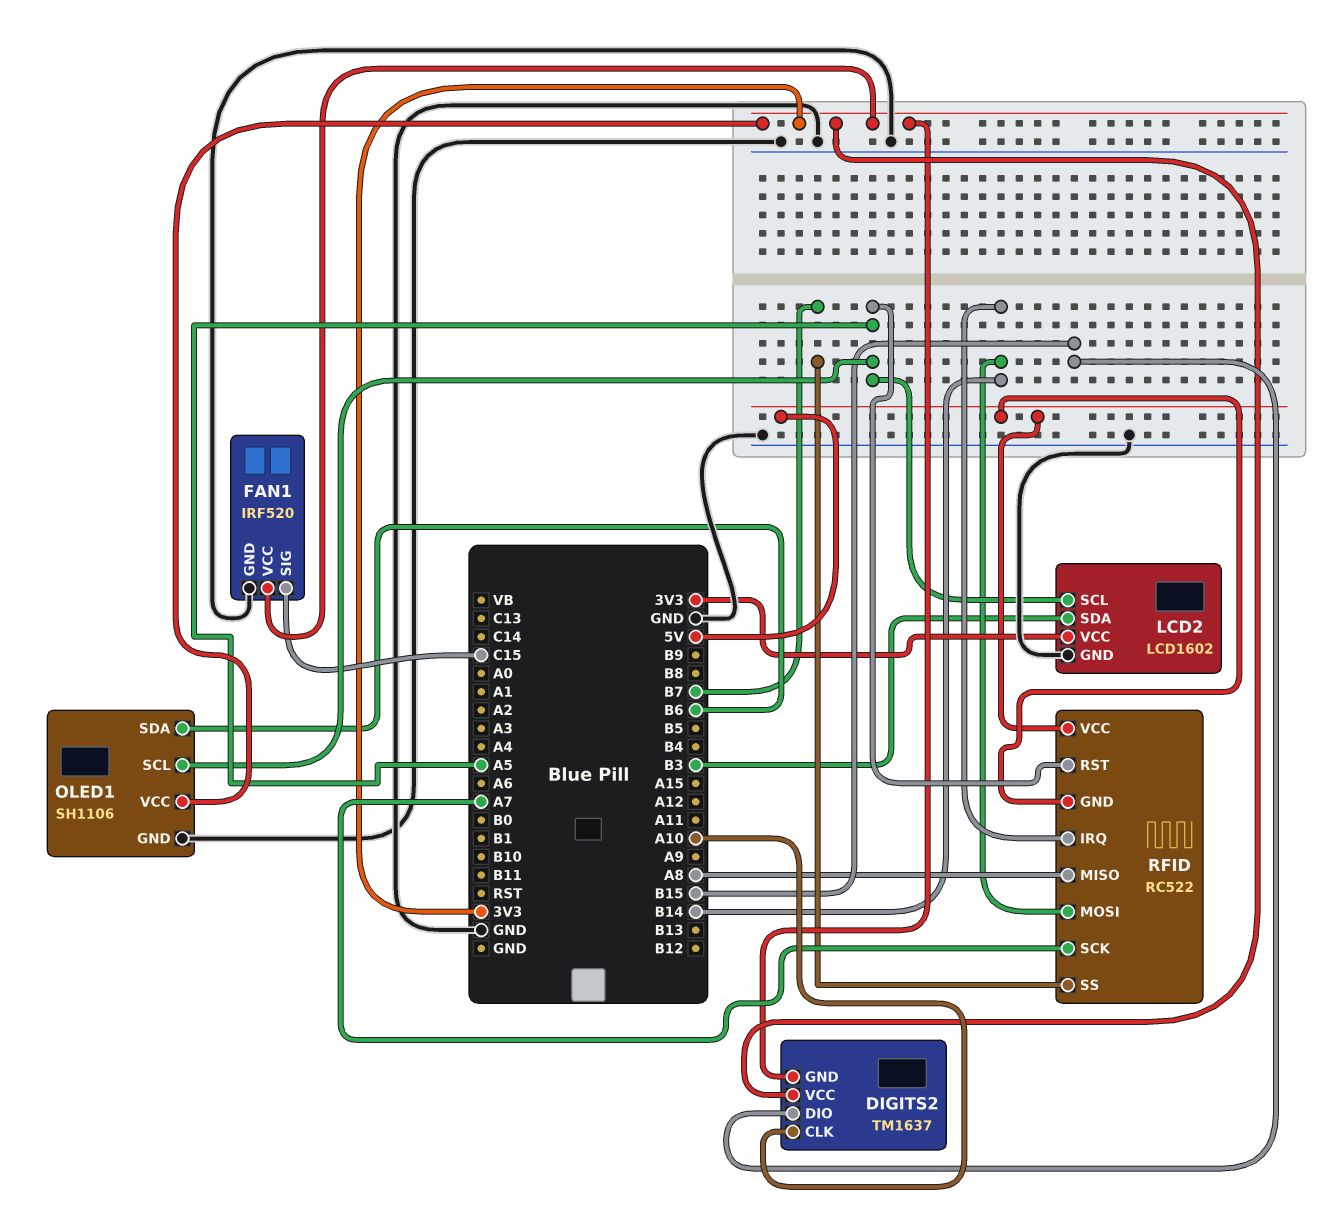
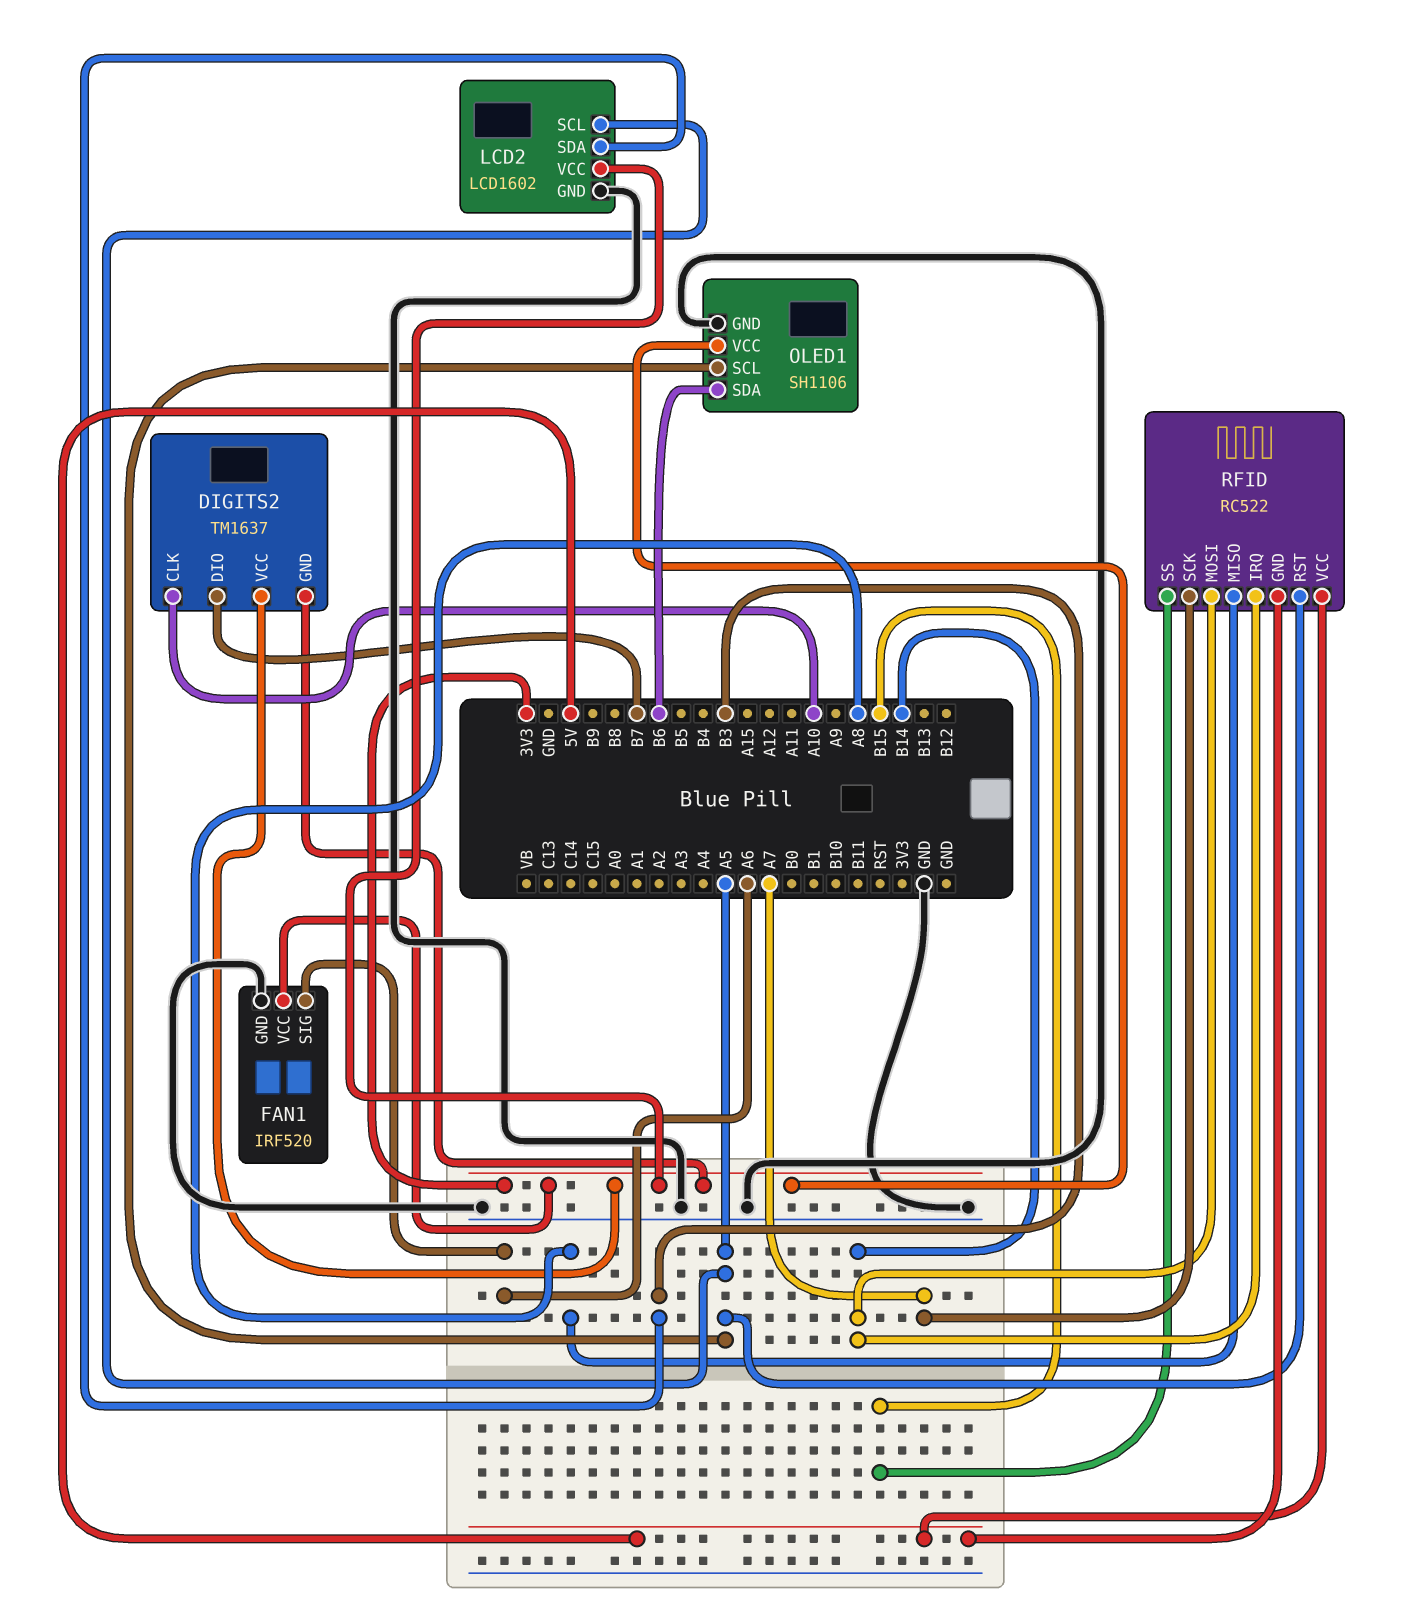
DIGITS2 pin DIO: B15 -> B7
FAN1 pin SIG: C15 -> A6
RFID pin SS: B7 -> B15

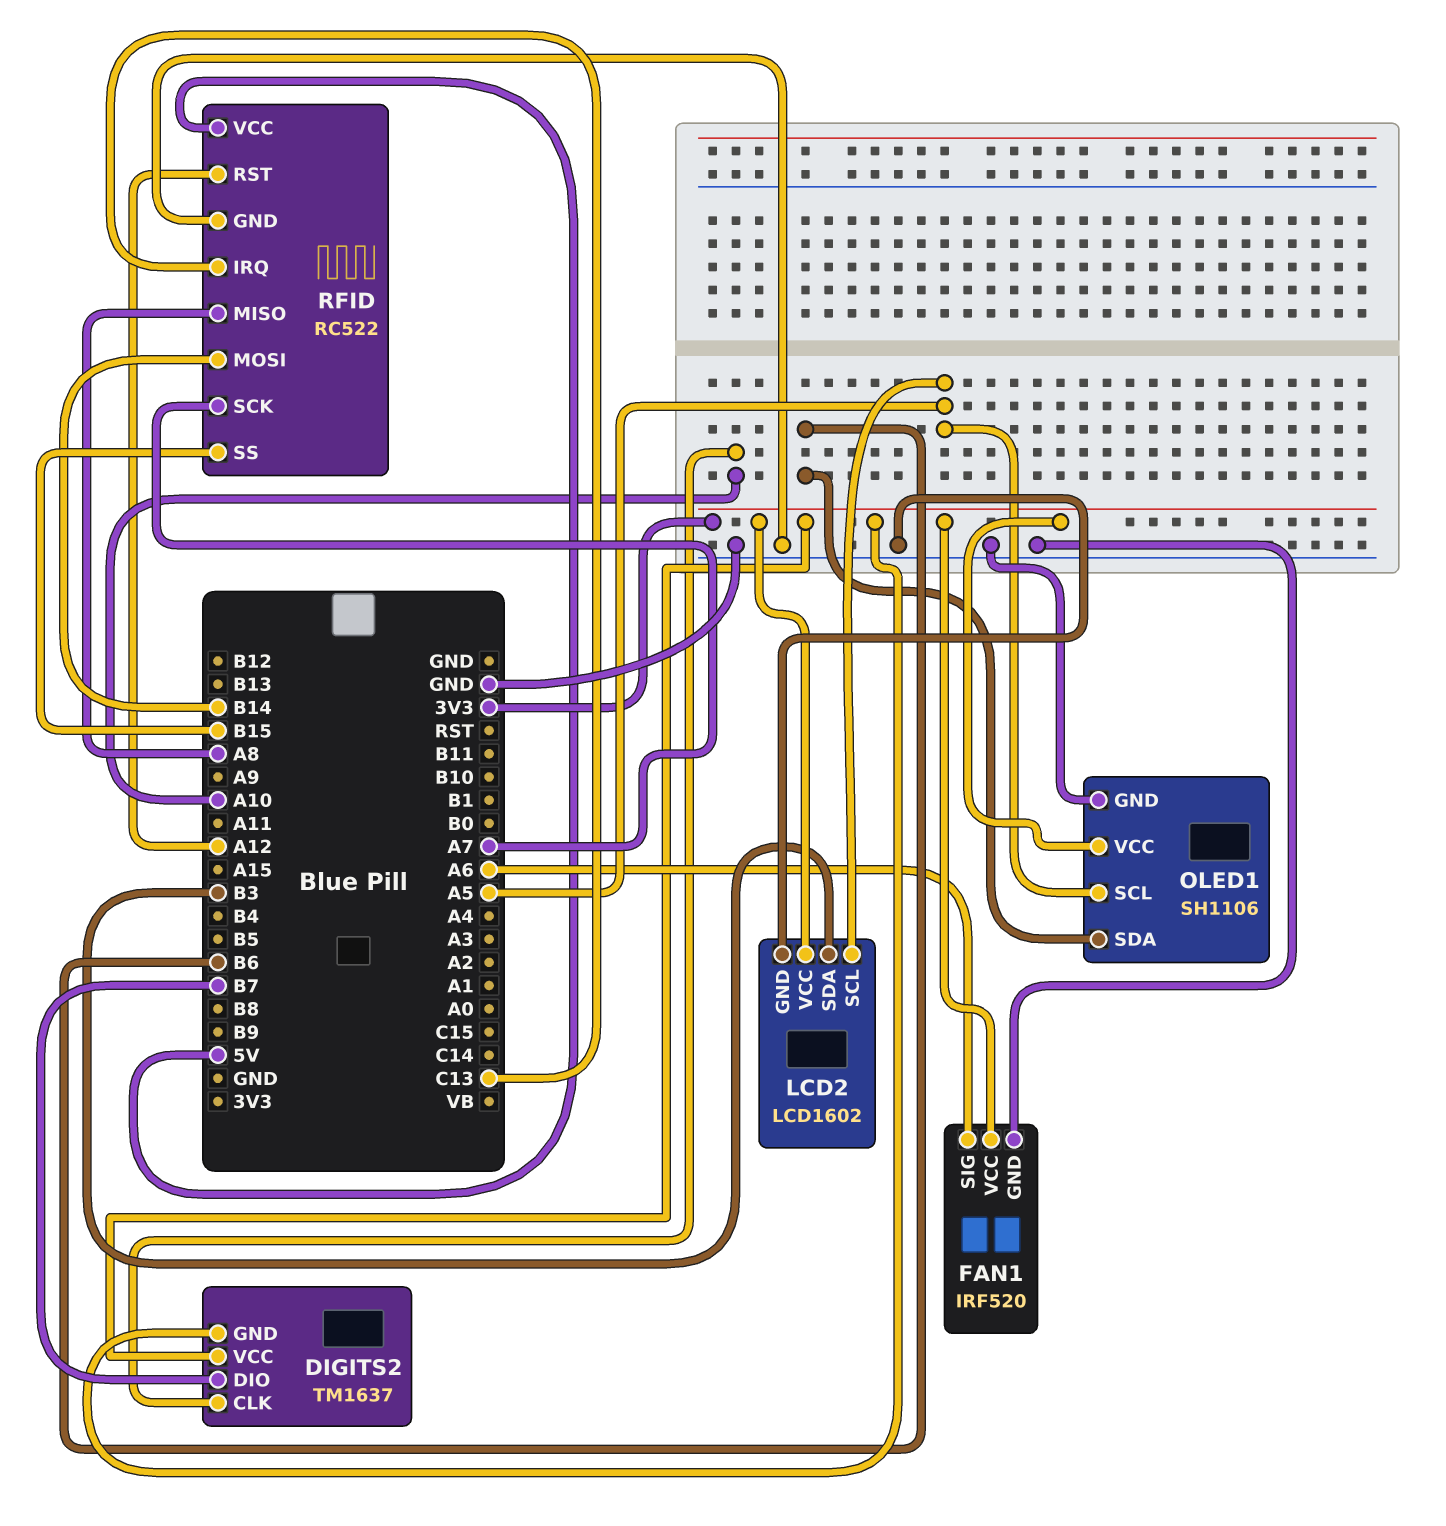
RFID pin GND: 5V -> GND
RFID pin IRQ: B14 -> C13
RFID pin RST: A5 -> A12

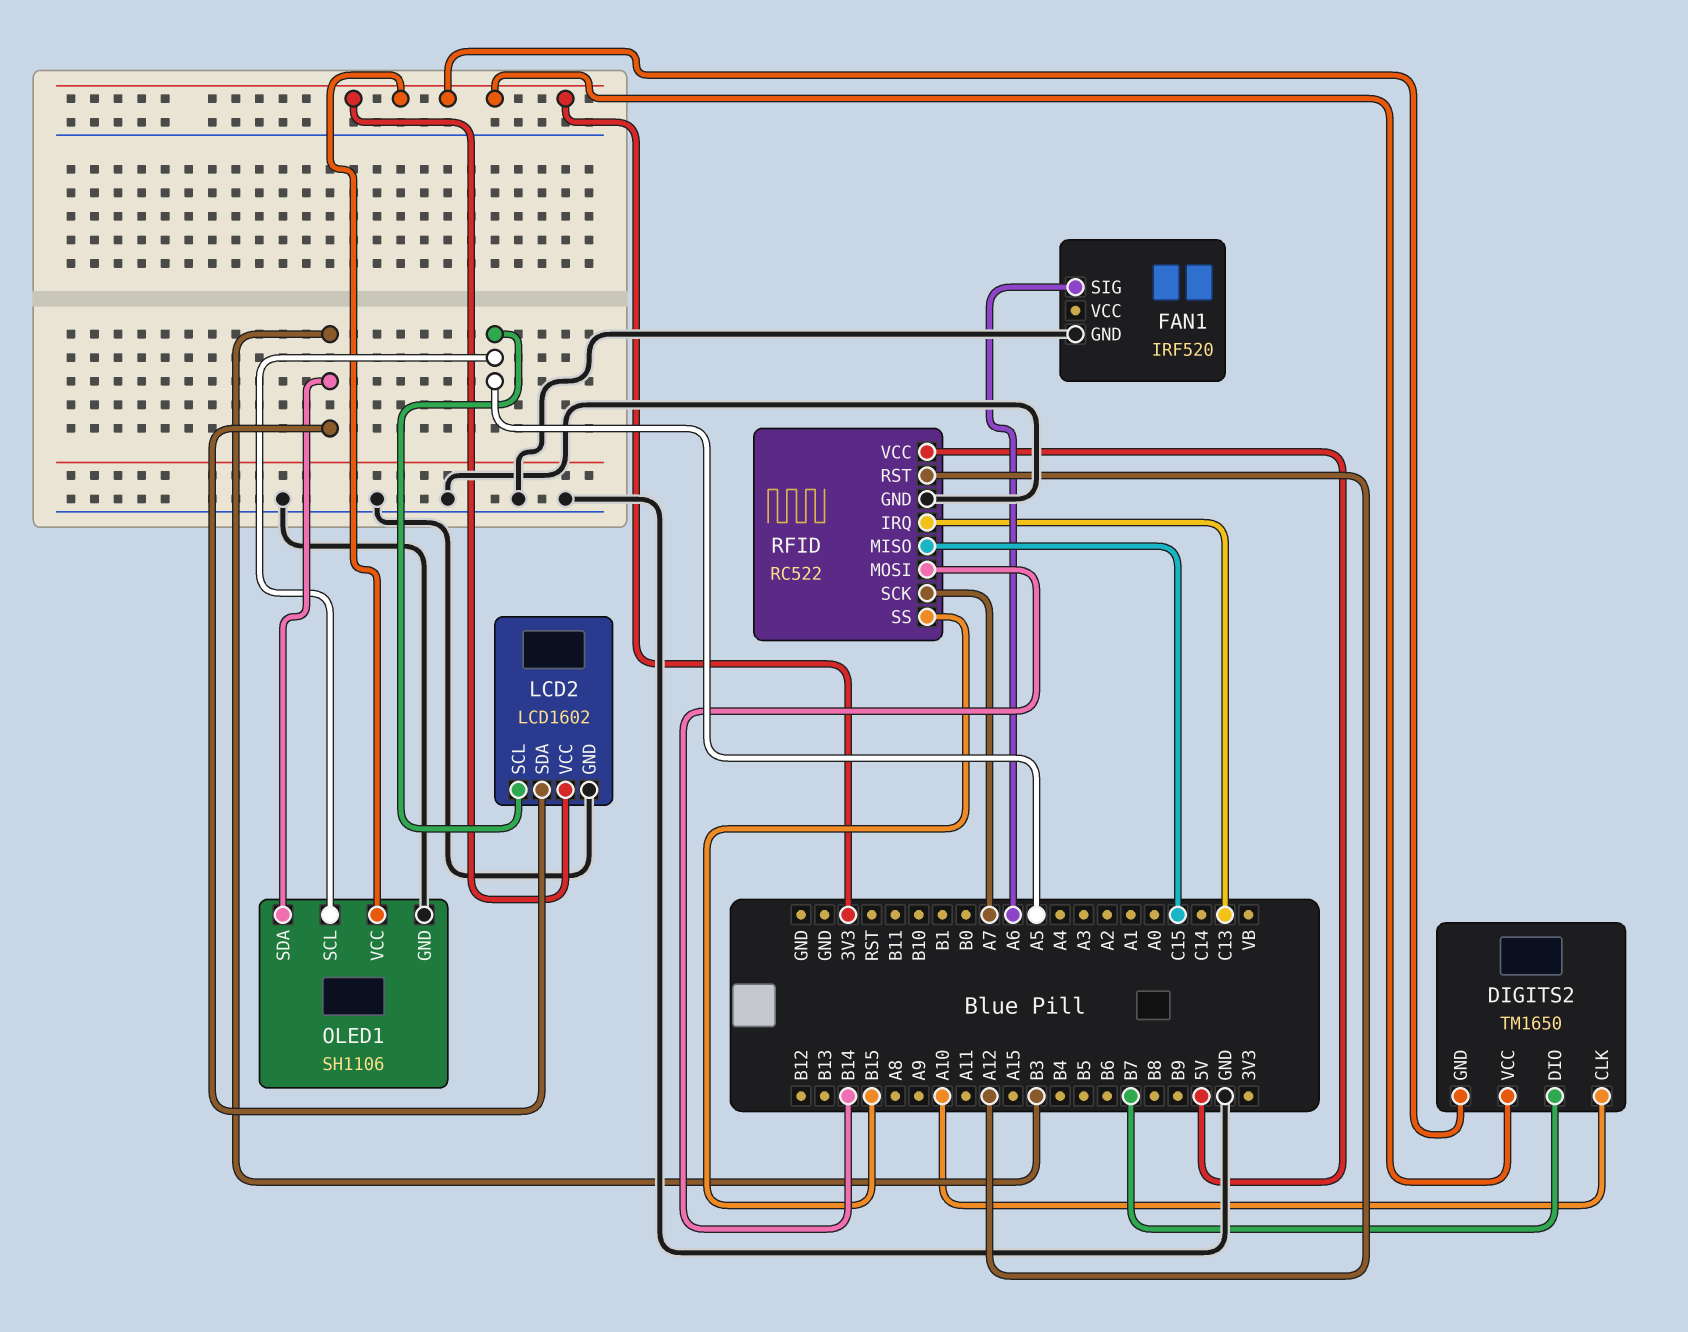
DIGITS2: TM1637 -> TM1650
FAN1 pin VCC: 3V3 -> none
OLED1 pin SDA: B6 -> B3
RFID pin MISO: A8 -> C15

